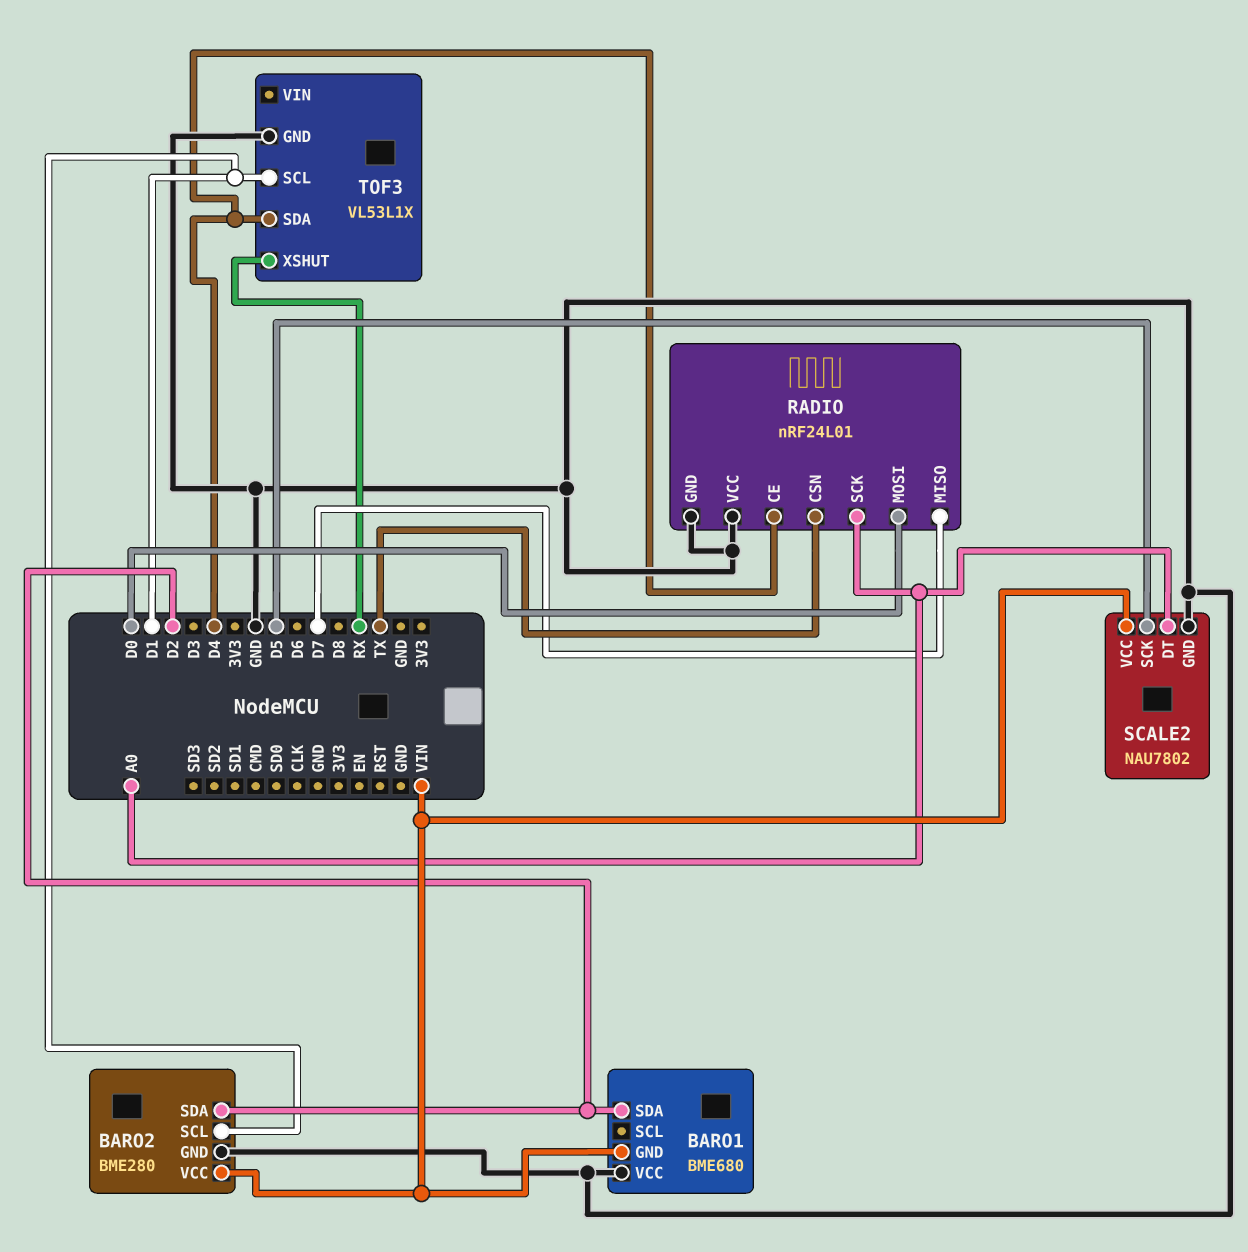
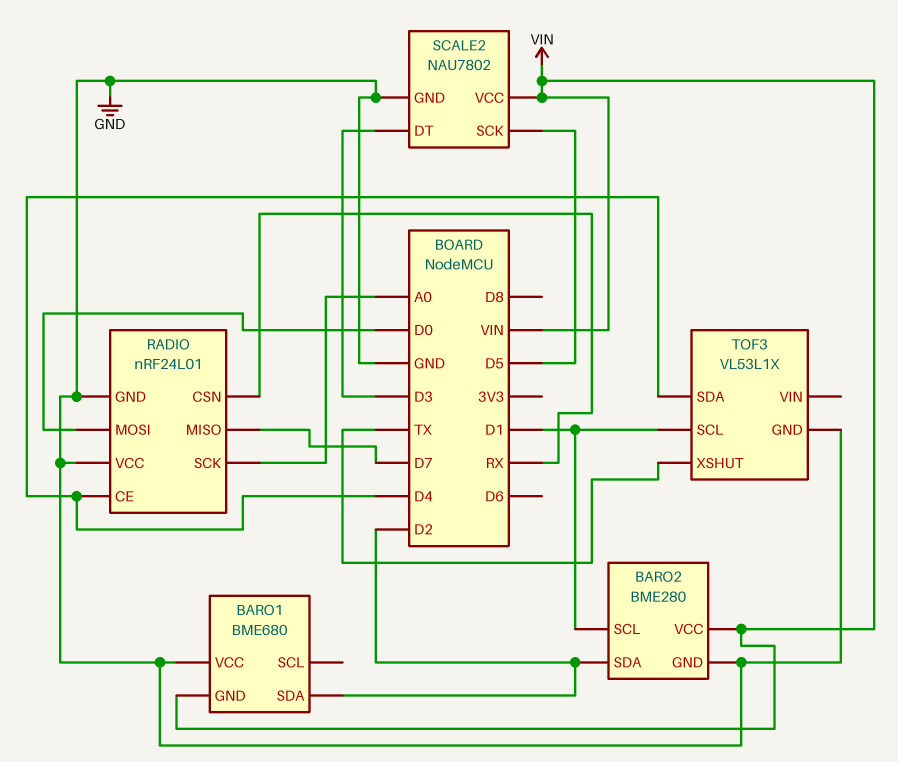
RADIO pin CSN: TX -> RX
SCALE2 pin DT: A0 -> D3
TOF3 pin XSHUT: RX -> TX

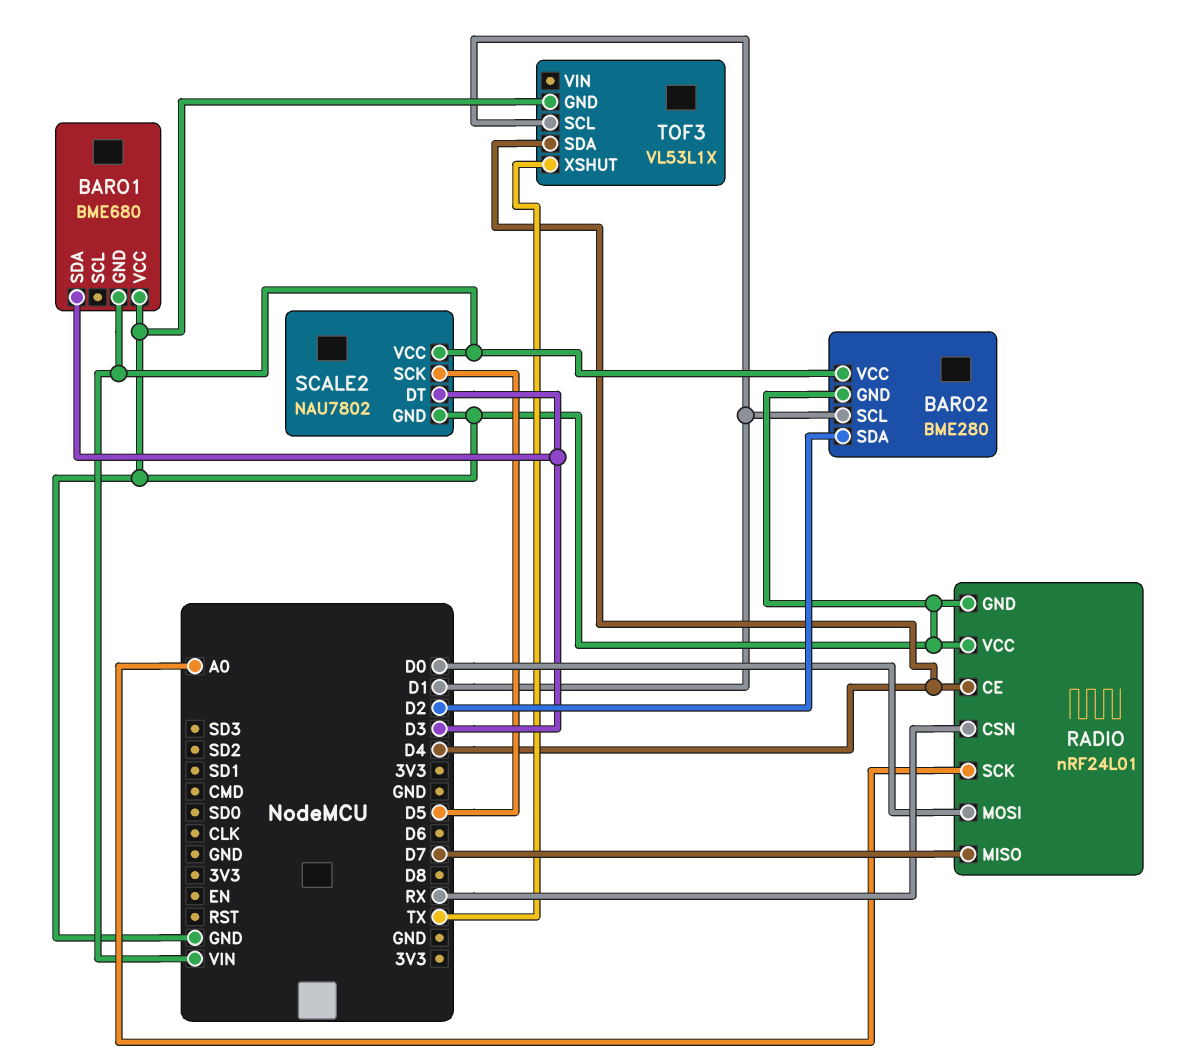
BARO1 pin SDA: D2 -> D3

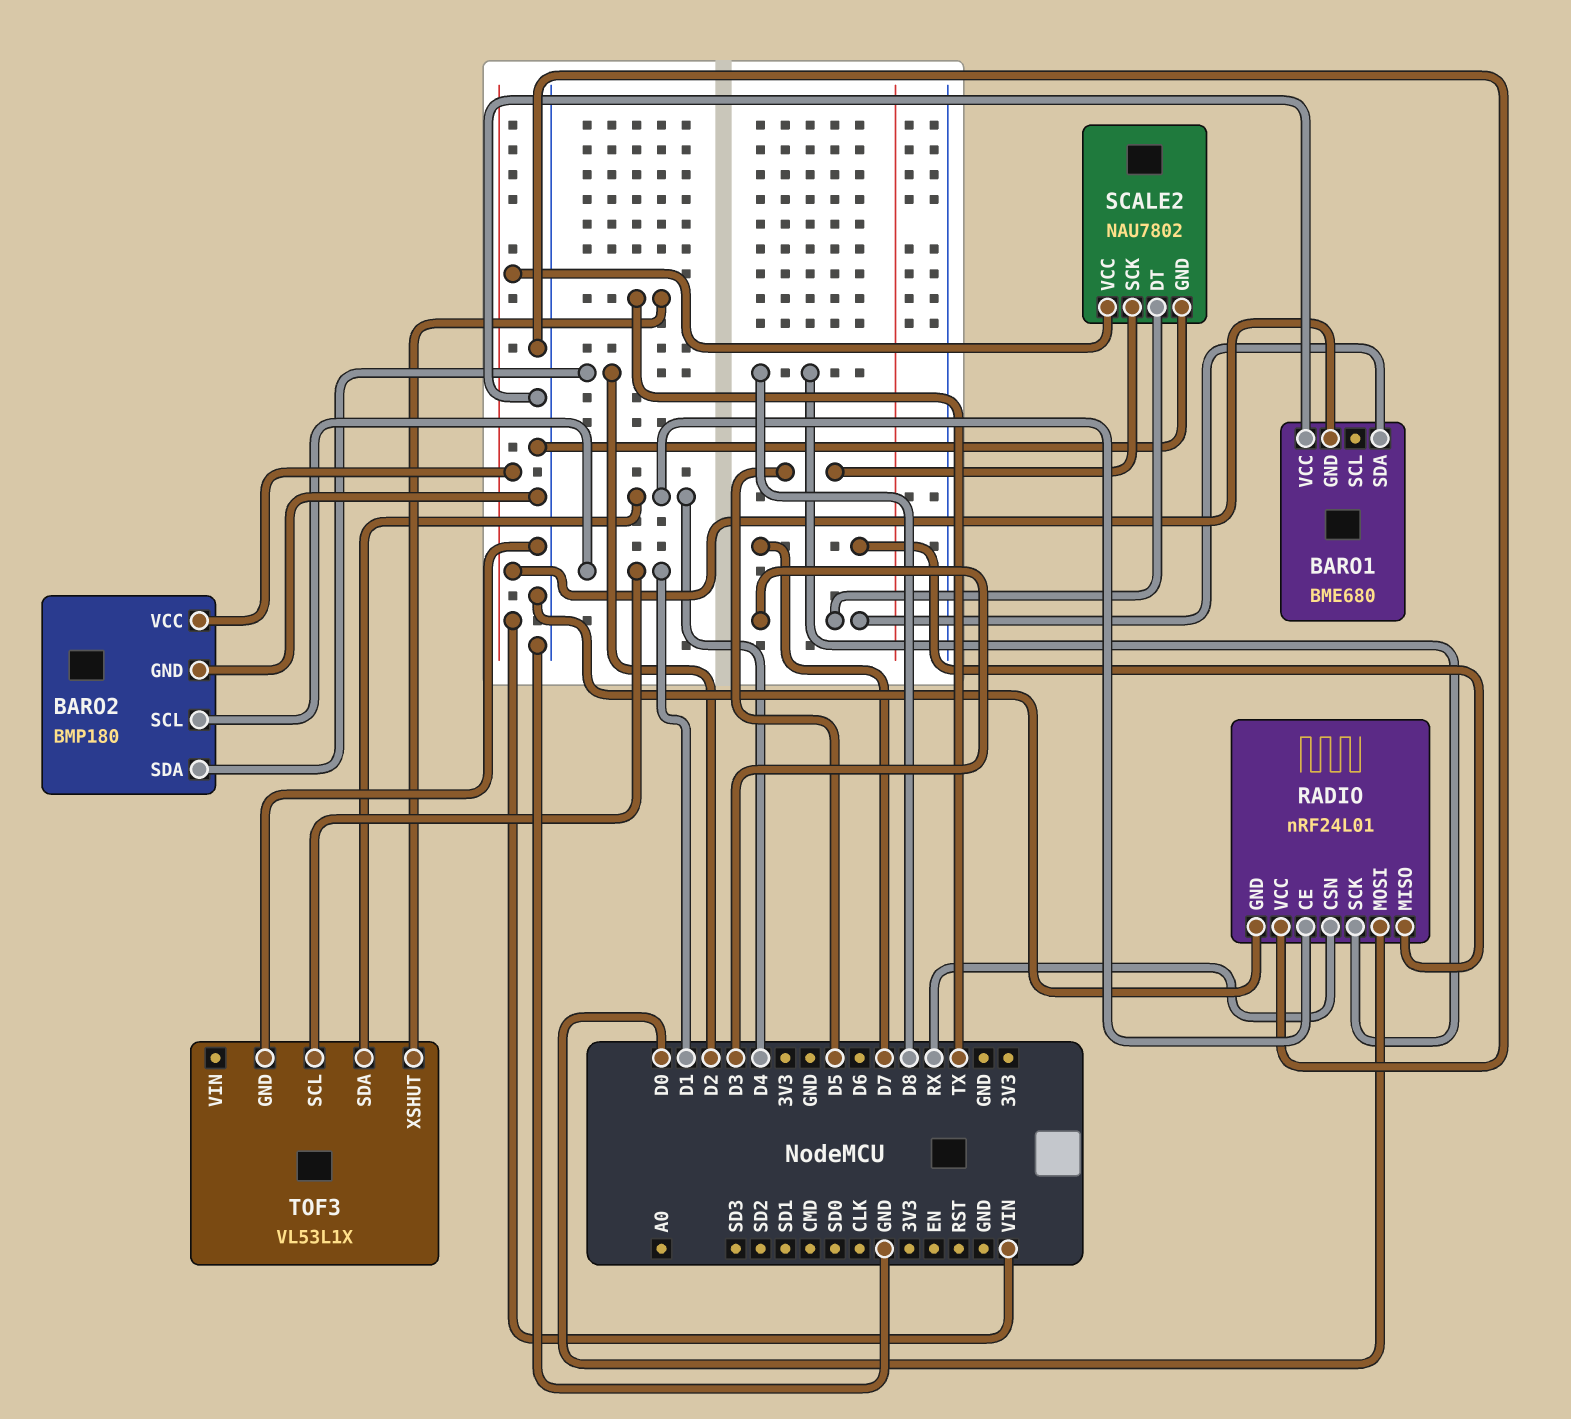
BARO2: BME280 -> BMP180
RADIO pin SCK: A0 -> D8

